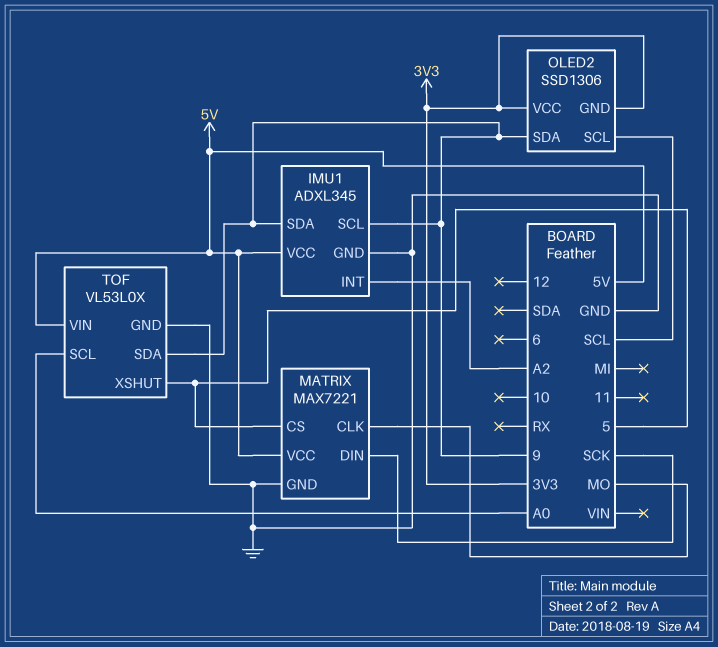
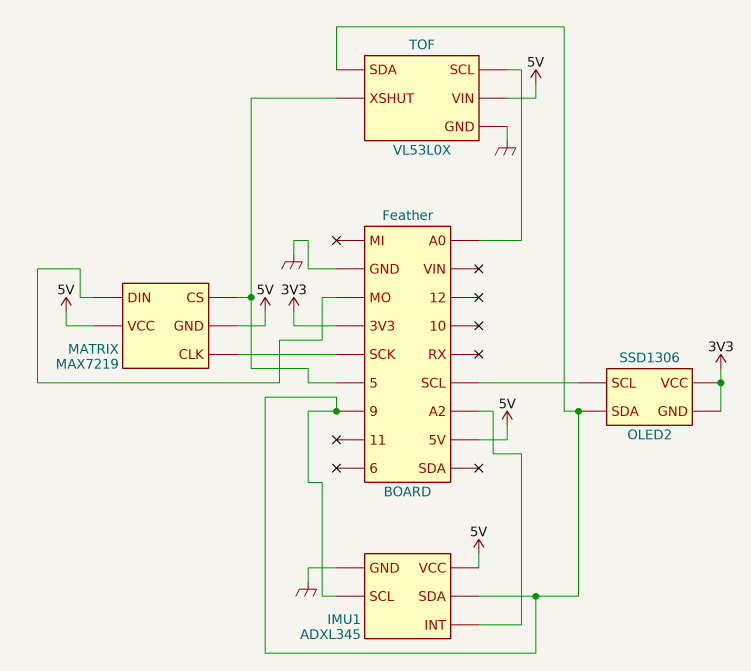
MATRIX: MAX7221 -> MAX7219
MATRIX pin CLK: MO -> SCK
MATRIX pin DIN: SCK -> MO
MATRIX pin GND: GND -> 5V

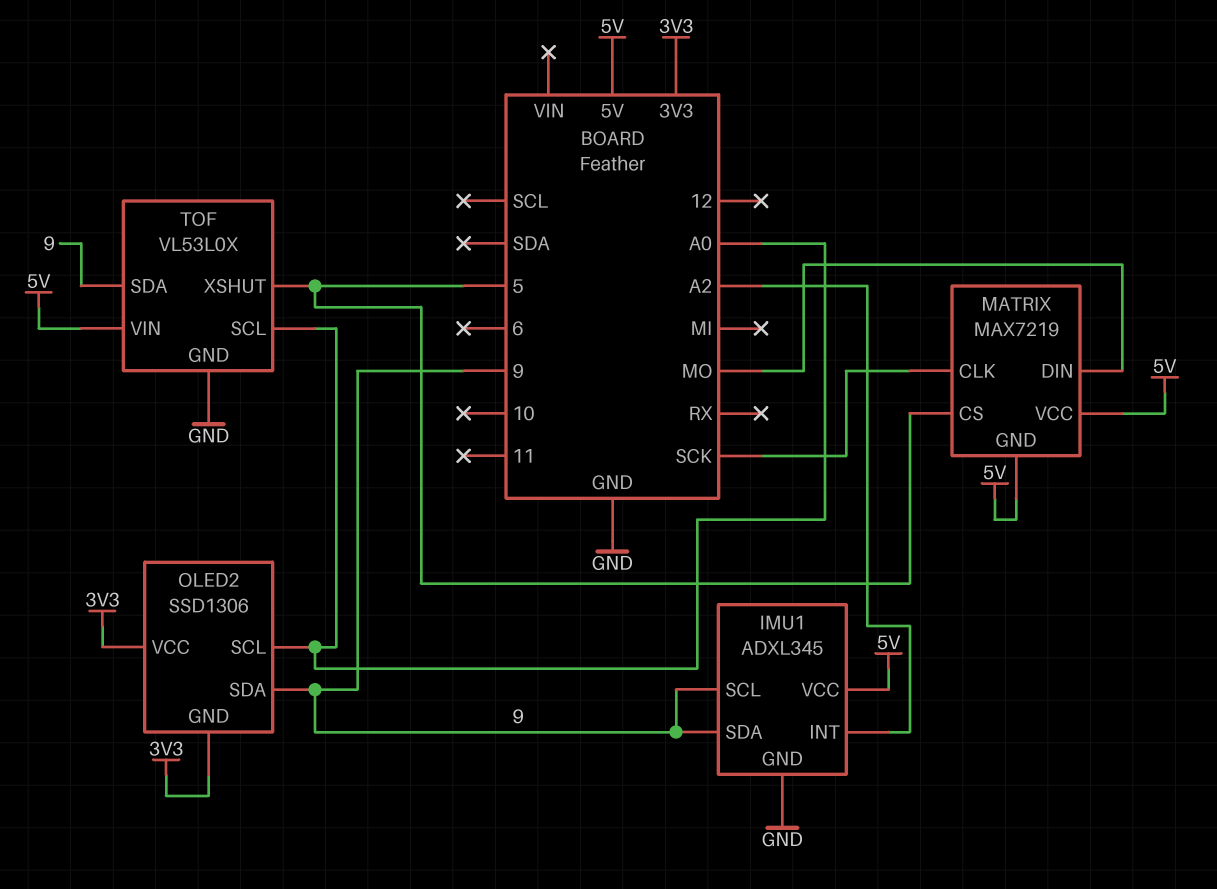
OLED2 pin SCL: SCL -> A0

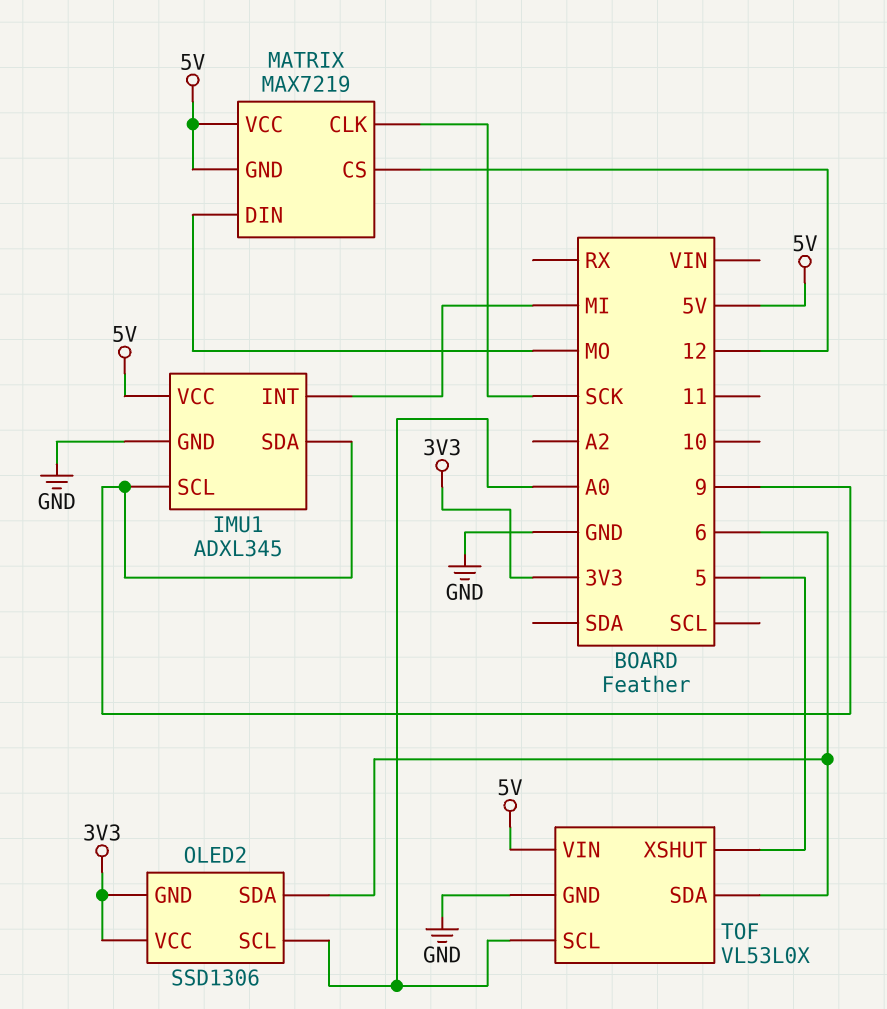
IMU1 pin INT: A2 -> MI
MATRIX pin CS: 5 -> 12
OLED2 pin SDA: 9 -> 6
TOF pin SDA: 9 -> 6

